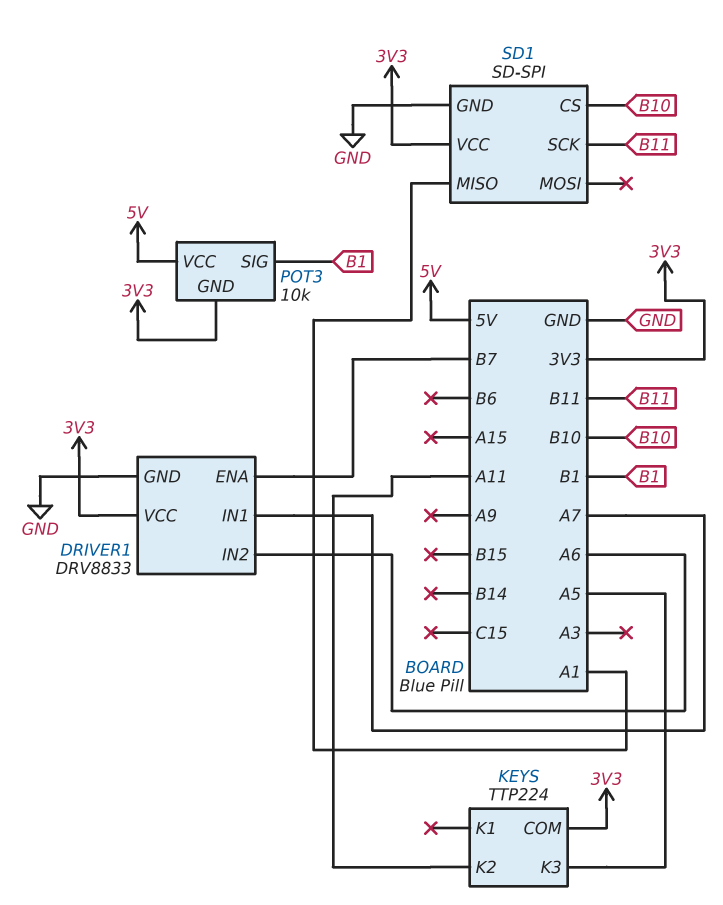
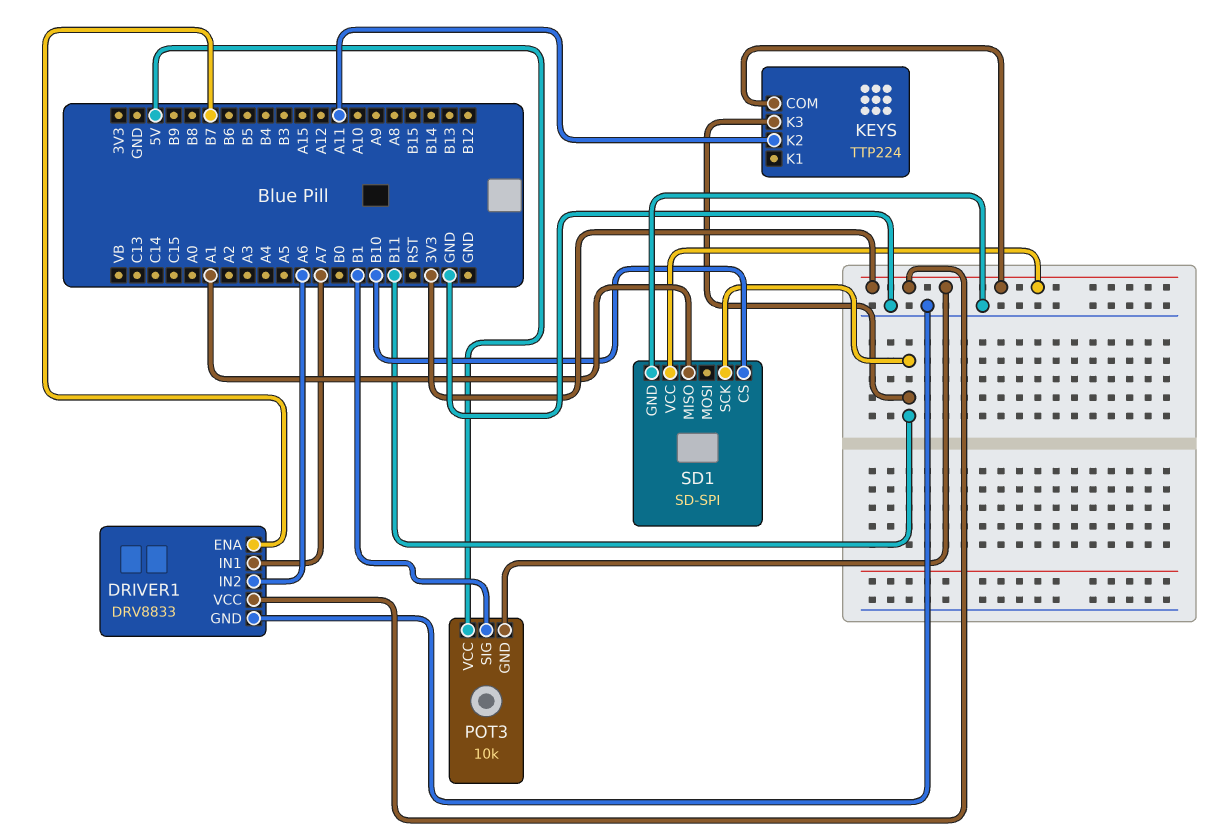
KEYS pin K3: A5 -> B11

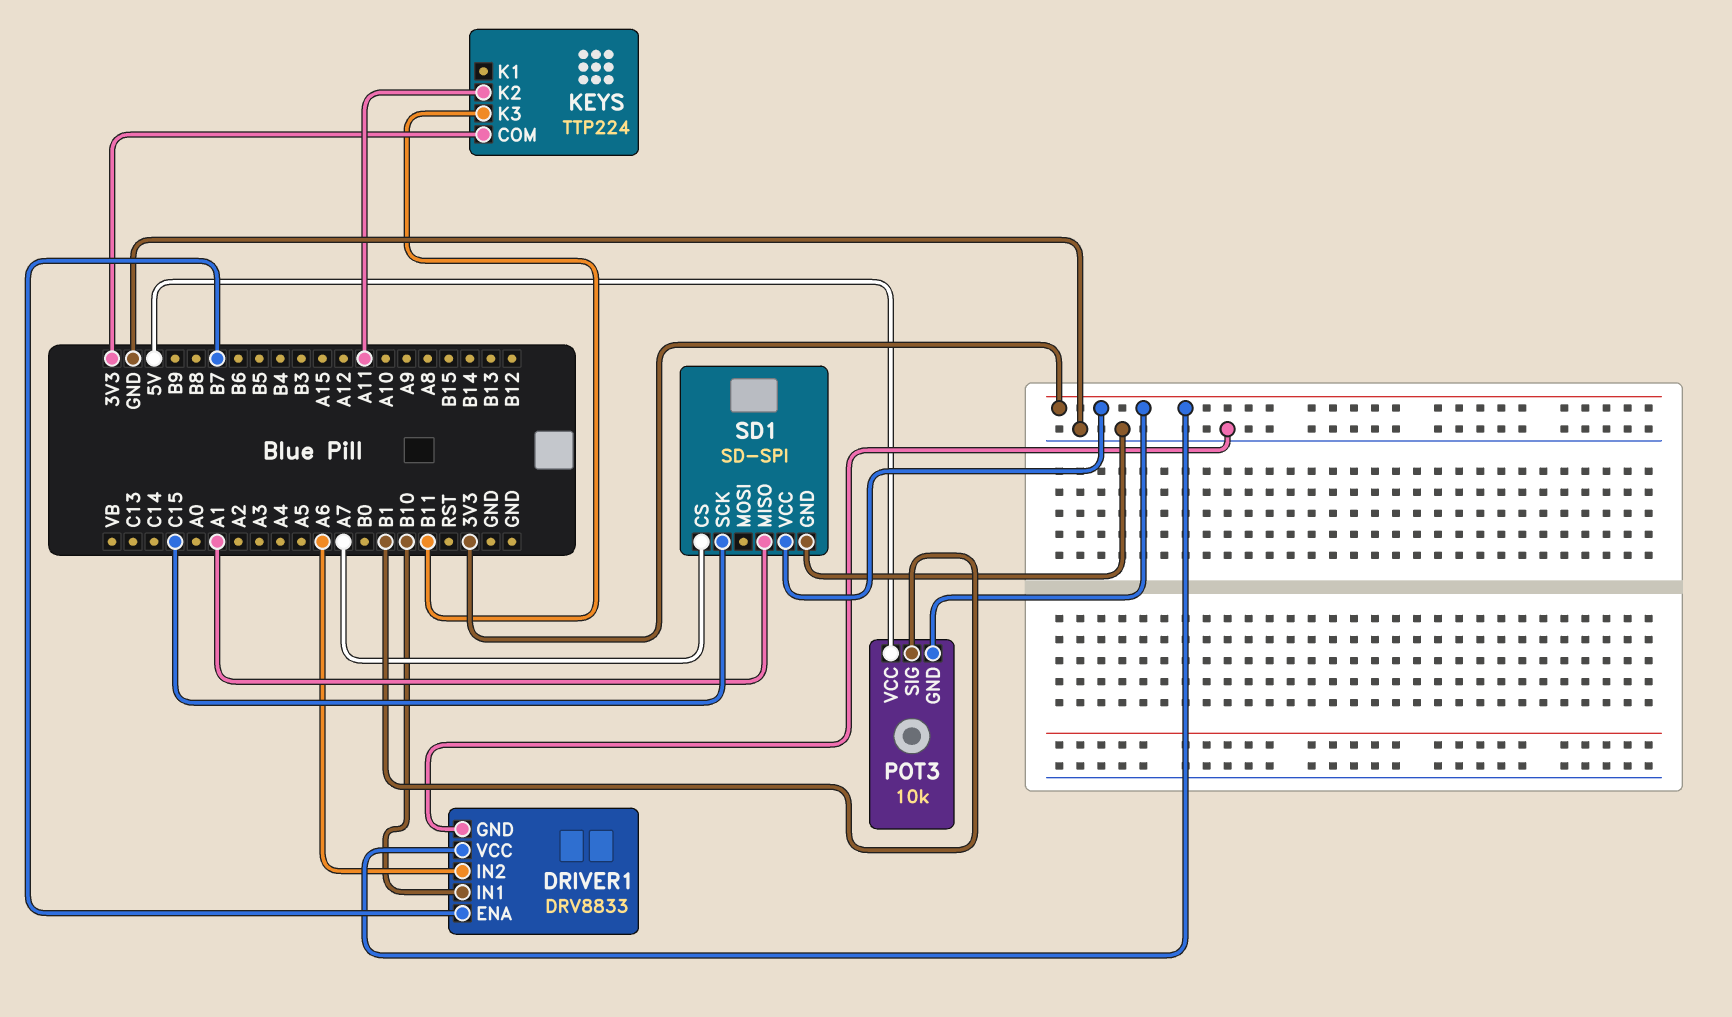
DRIVER1 pin IN1: A7 -> B10
SD1 pin CS: B10 -> A7
SD1 pin SCK: B11 -> C15

